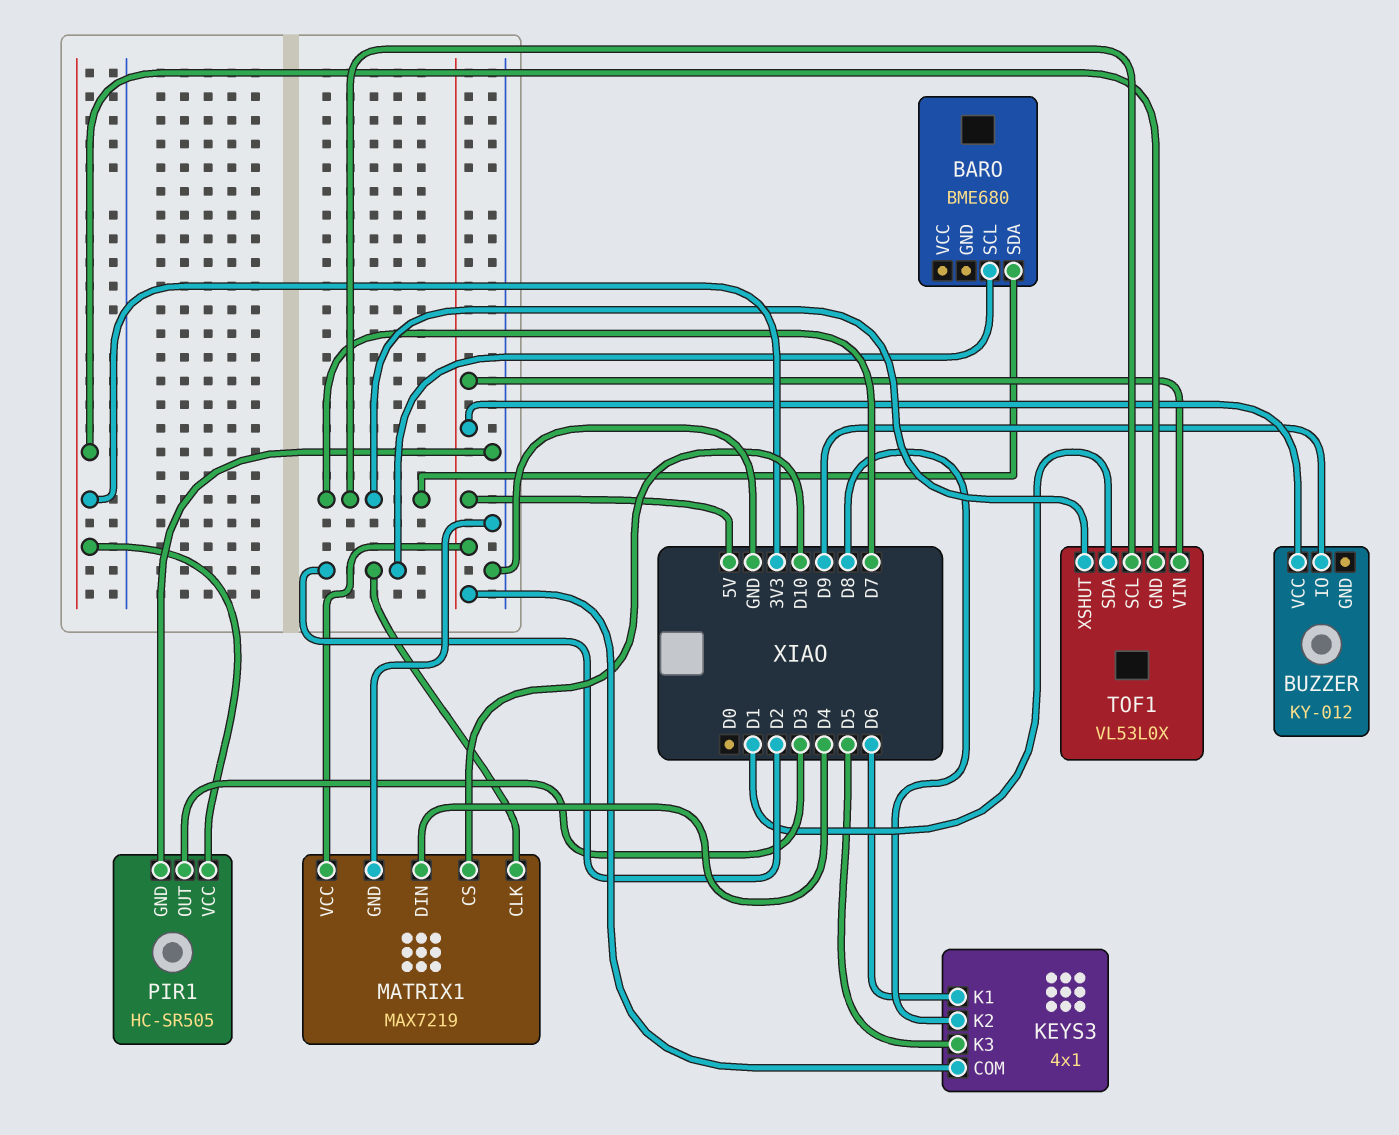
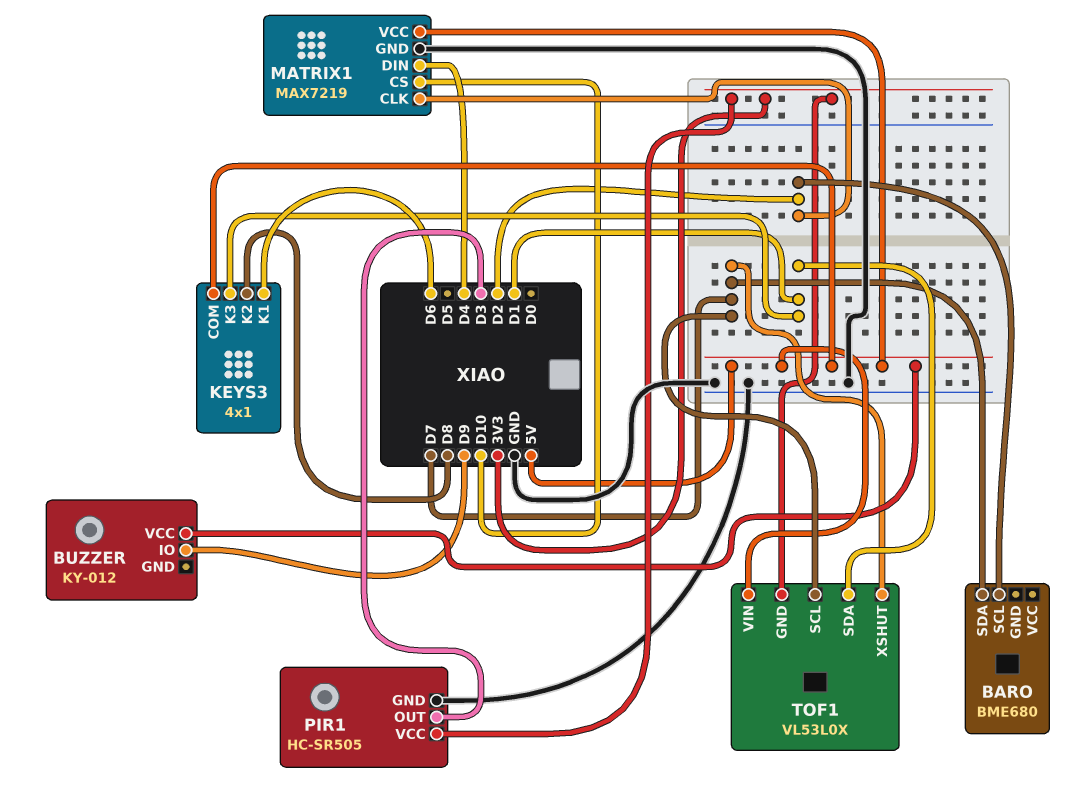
KEYS3 pin K3: D5 -> D1

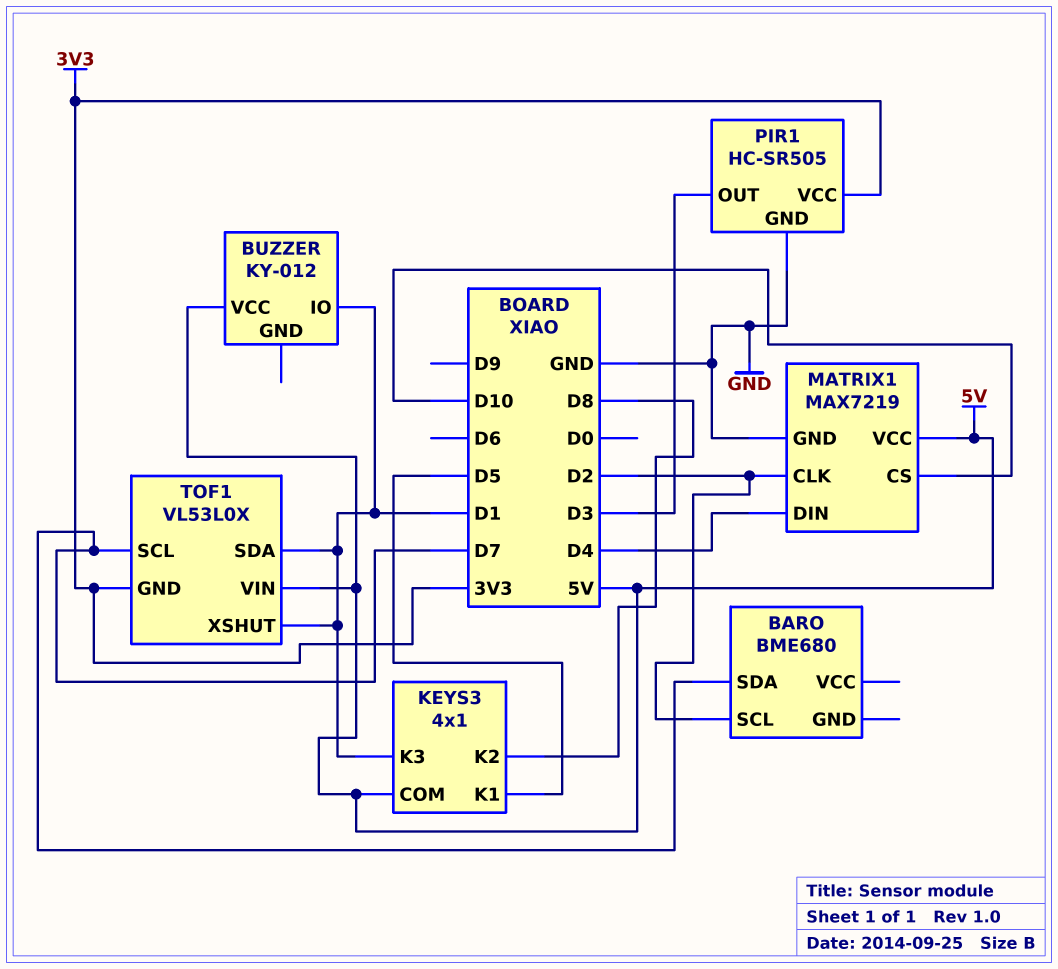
BUZZER pin IO: D9 -> D1
KEYS3 pin K1: D6 -> D5
TOF1 pin XSHUT: D7 -> D1

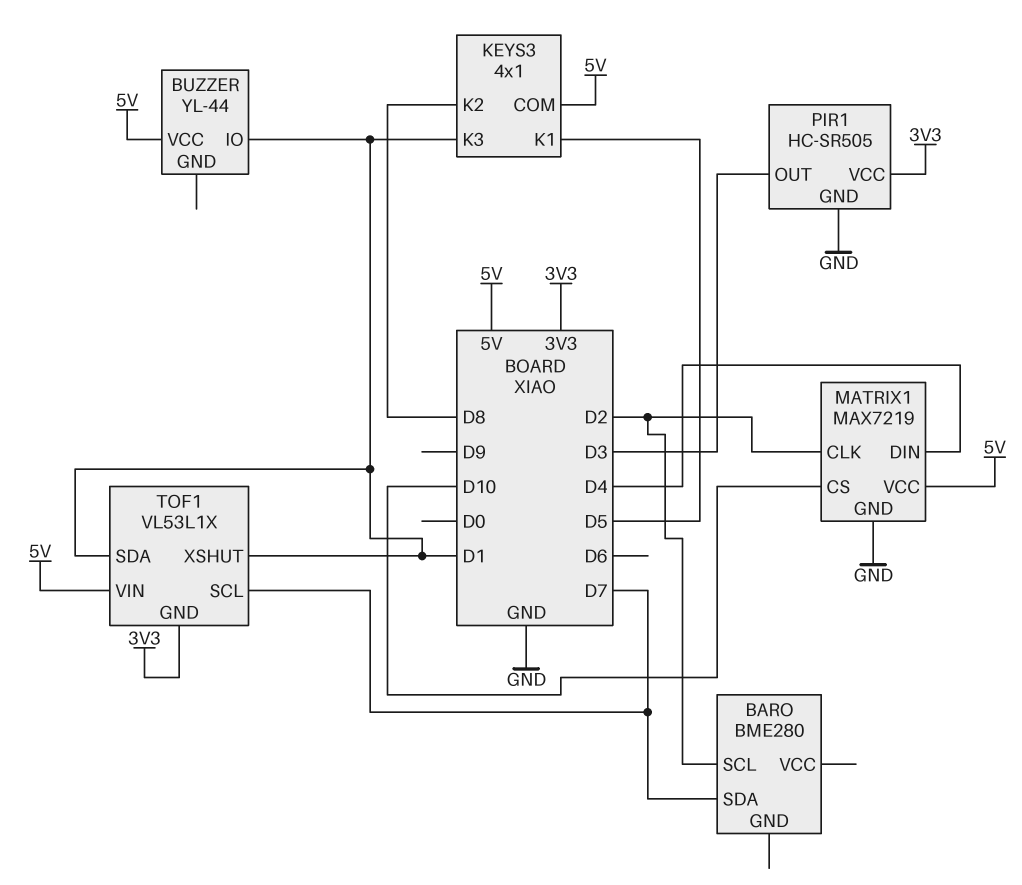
BARO: BME680 -> BME280
BUZZER: KY-012 -> YL-44
TOF1: VL53L0X -> VL53L1X

